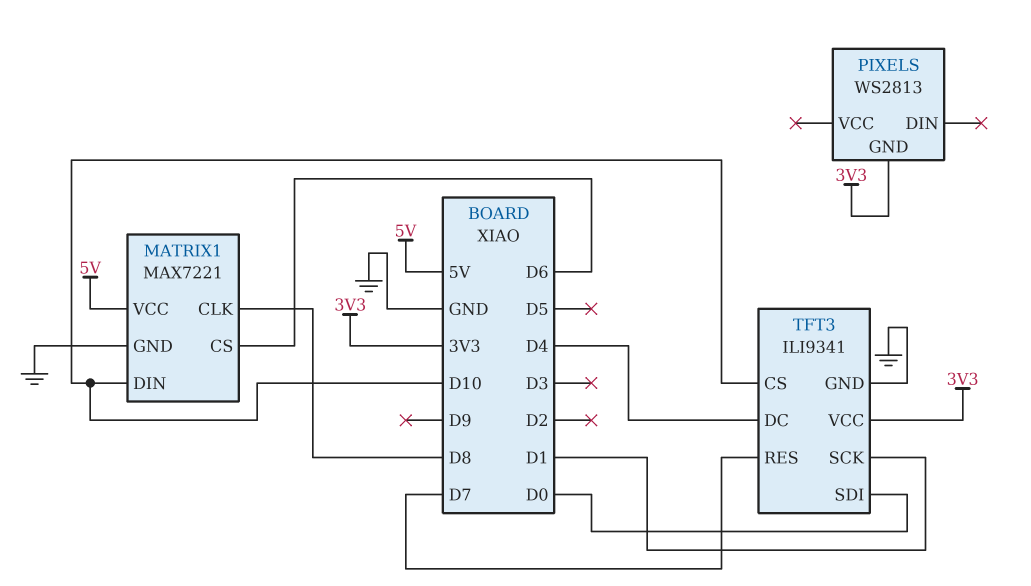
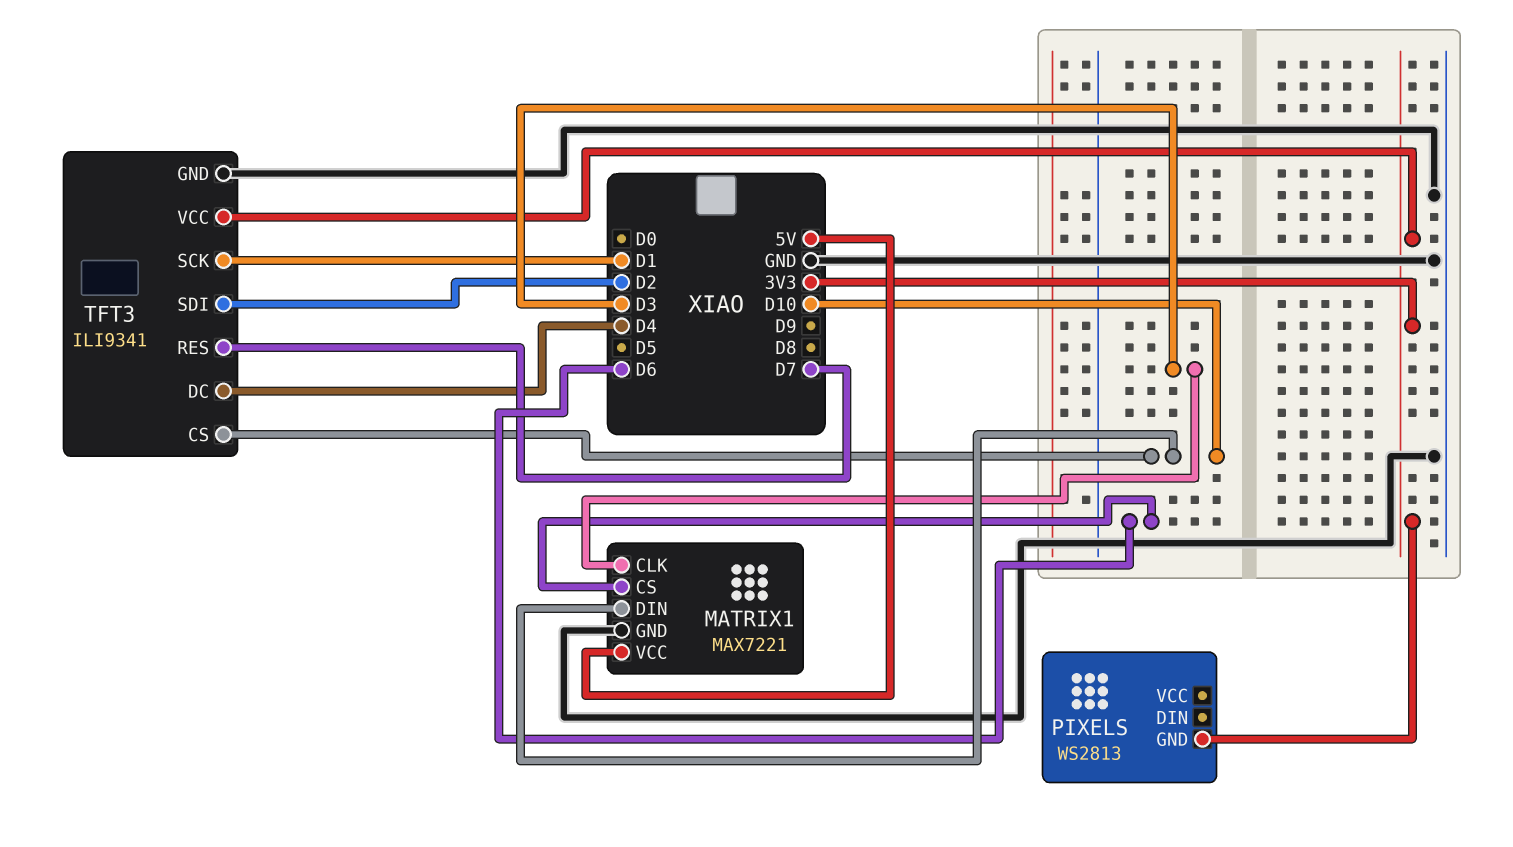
MATRIX1 pin CLK: D8 -> D3
TFT3 pin SDI: D0 -> D2

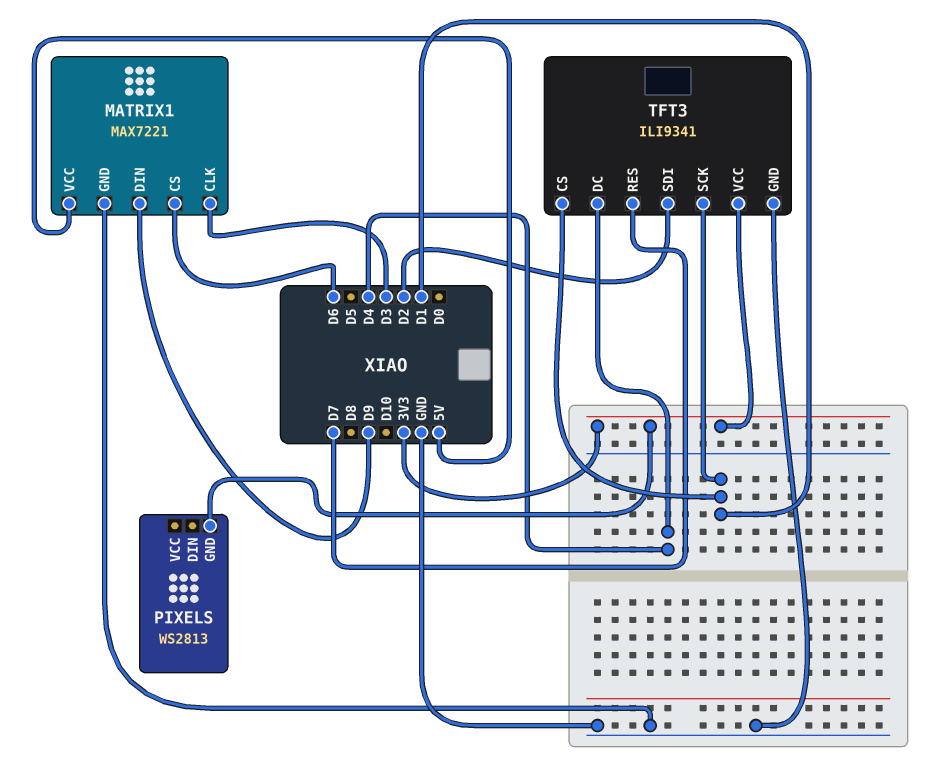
MATRIX1 pin DIN: D10 -> D9
TFT3 pin CS: D10 -> D1

